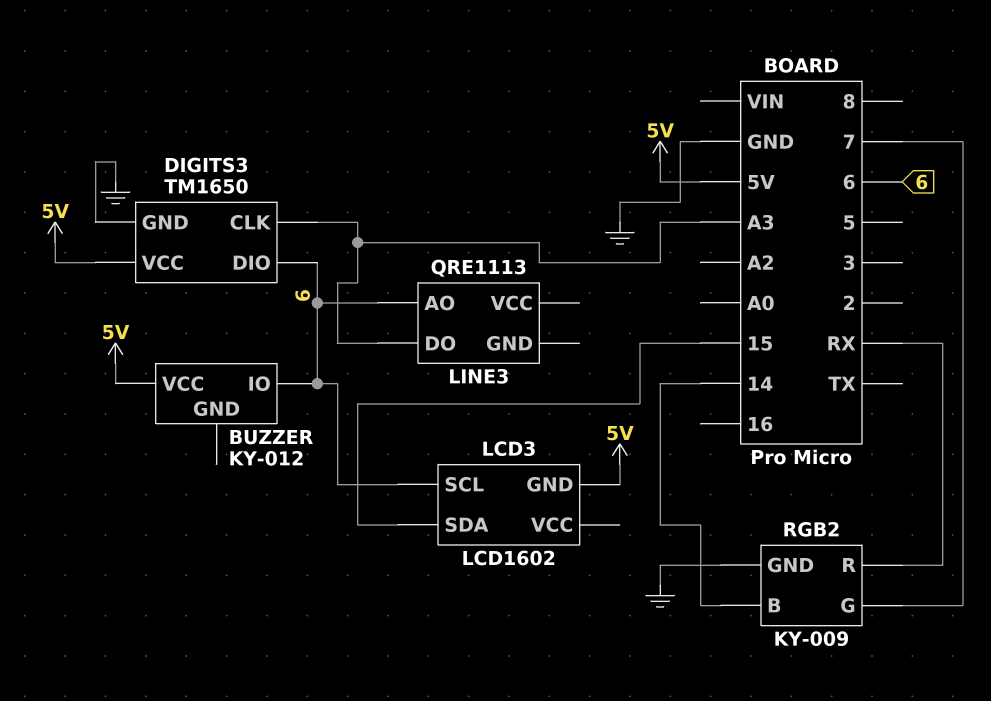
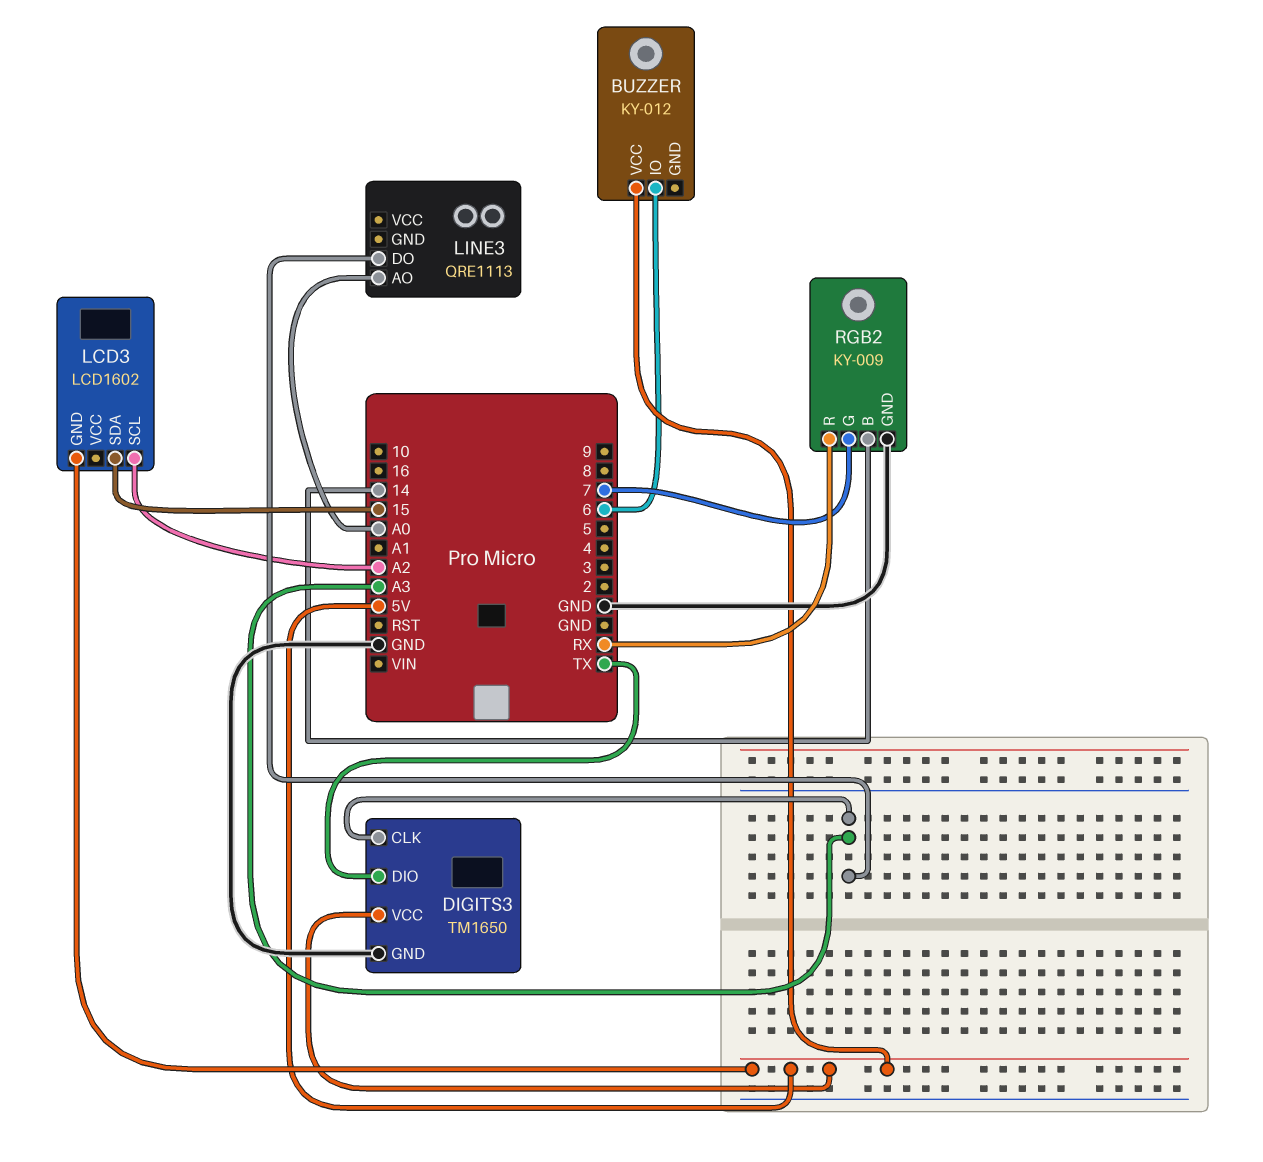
DIGITS3 pin DIO: 6 -> TX
LCD3 pin SCL: 6 -> A2
LINE3 pin AO: 6 -> A0

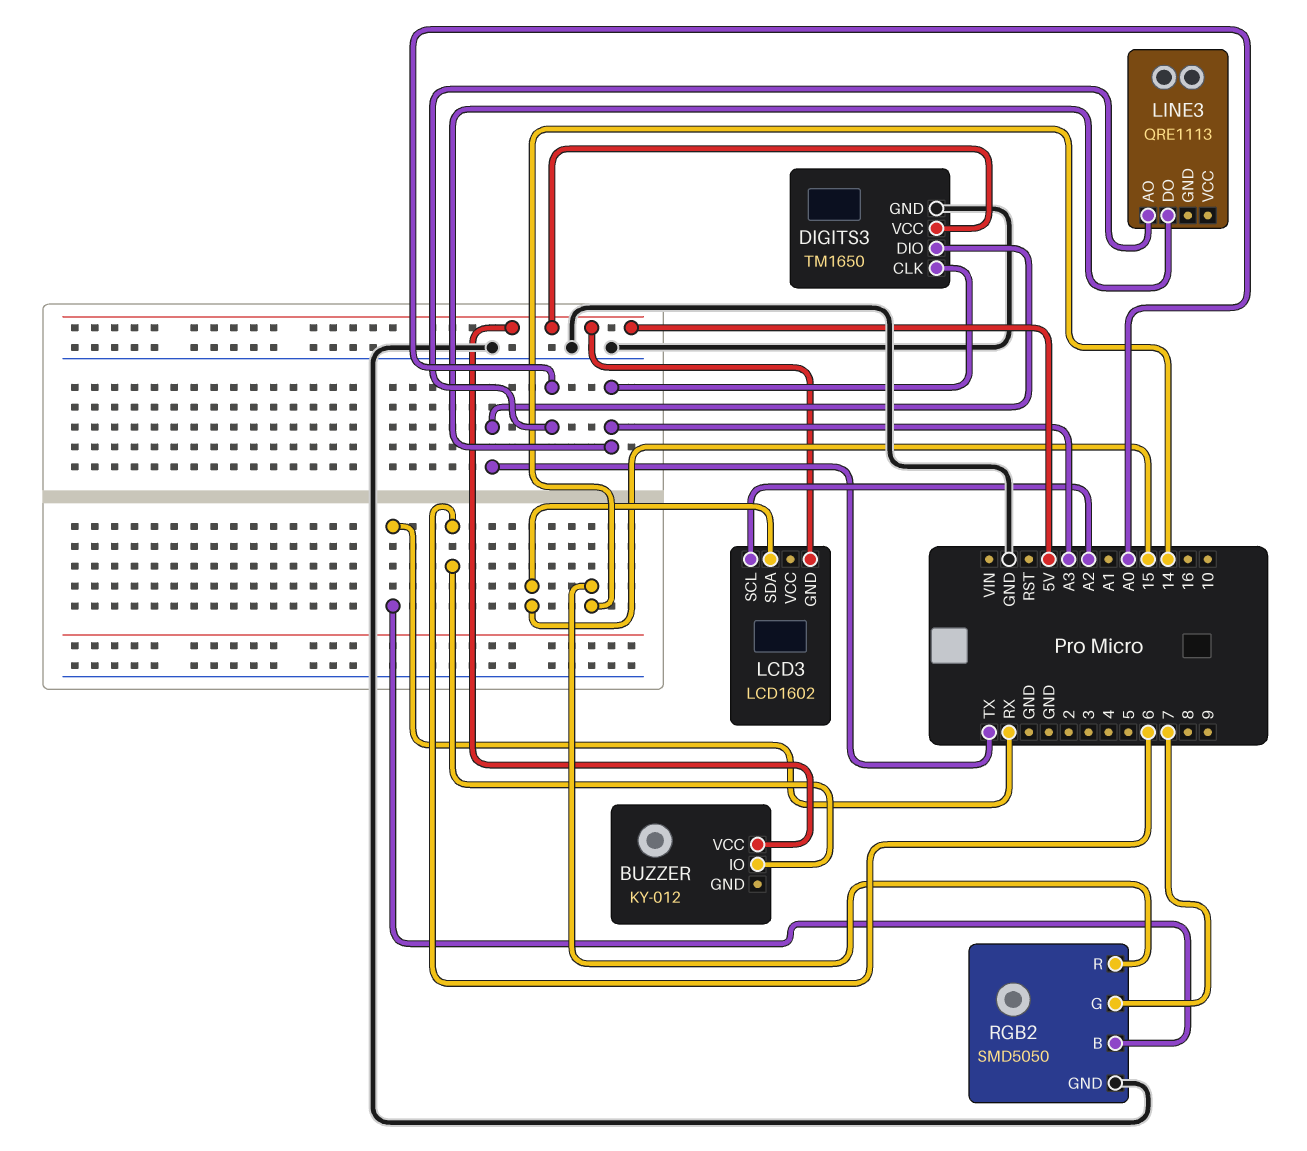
RGB2: KY-009 -> SMD5050
RGB2 pin B: 14 -> RX
RGB2 pin R: RX -> 14

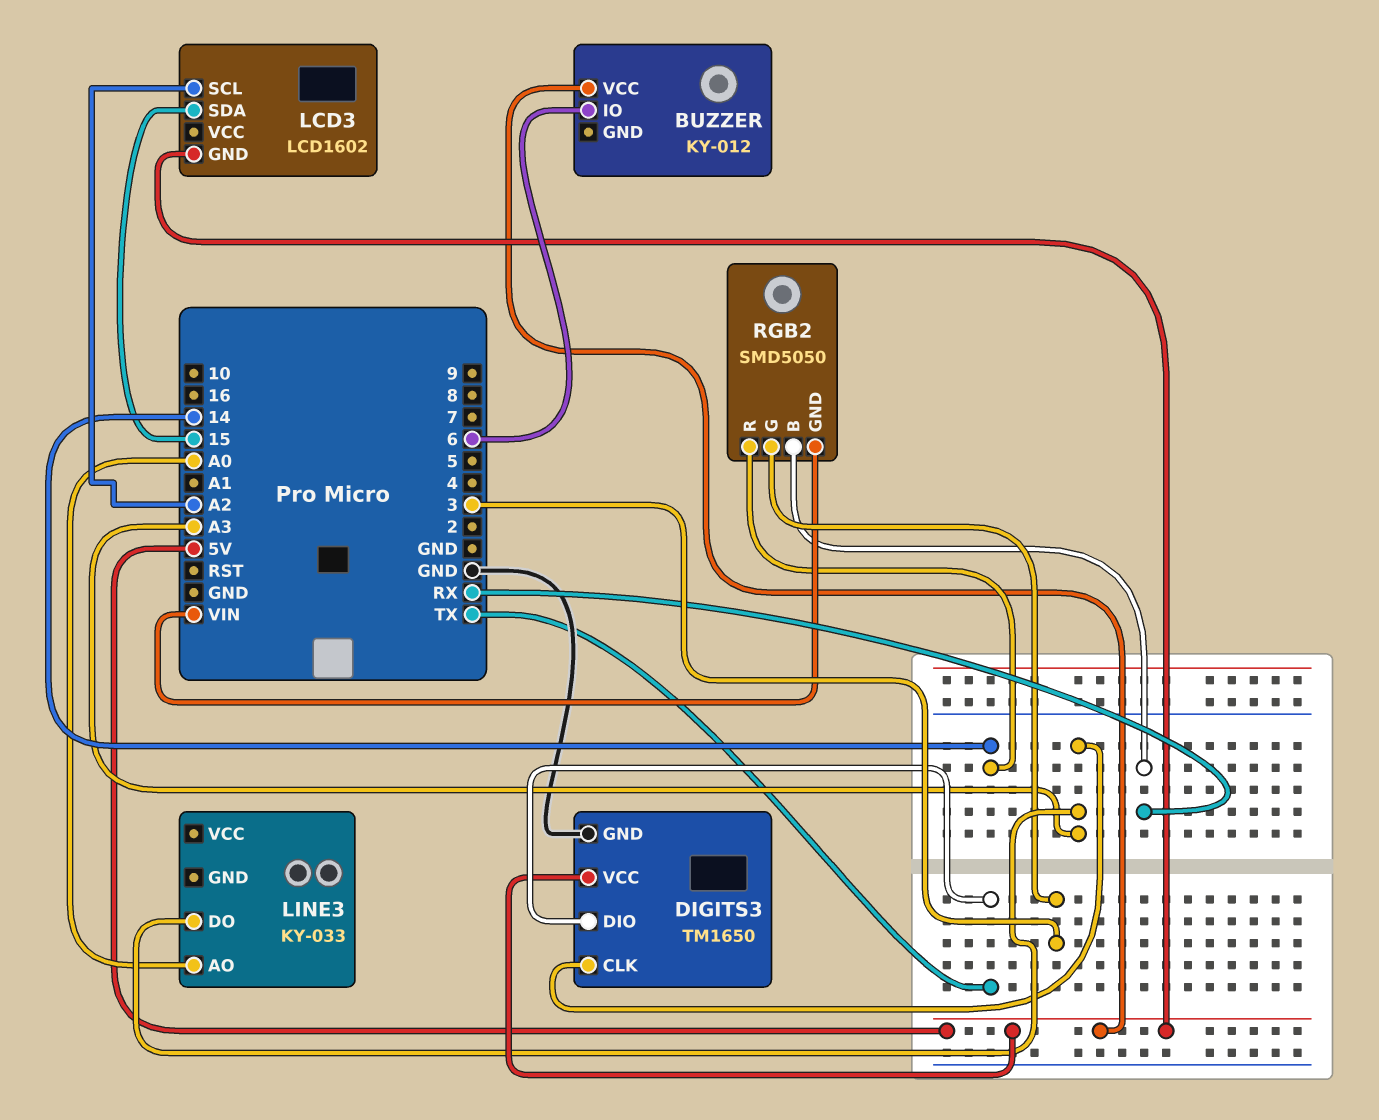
LINE3: QRE1113 -> KY-033
RGB2 pin G: 7 -> 3
RGB2 pin GND: GND -> VIN

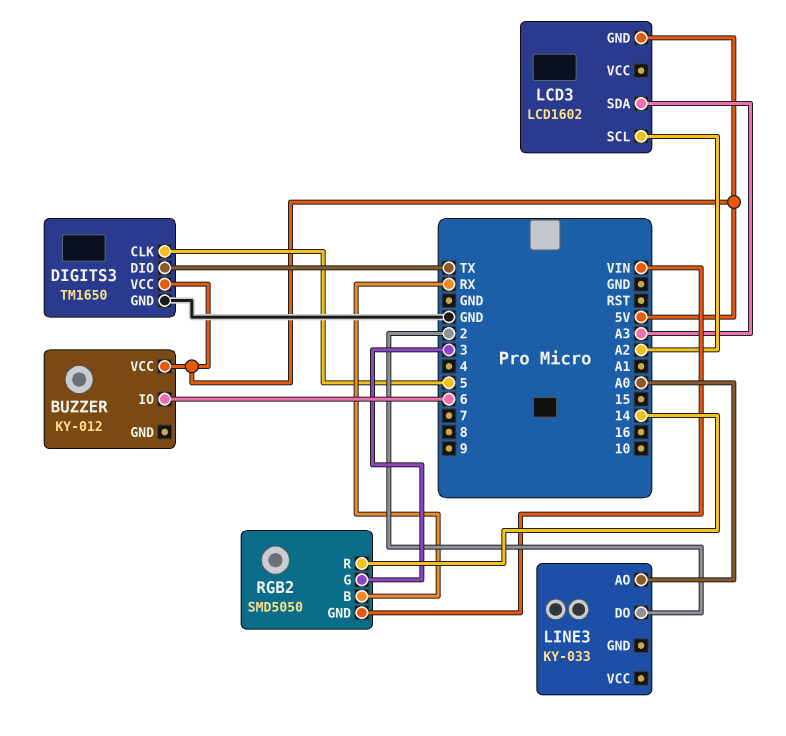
DIGITS3 pin CLK: A3 -> 5
LCD3 pin SDA: 15 -> A3
LINE3 pin DO: A3 -> 2

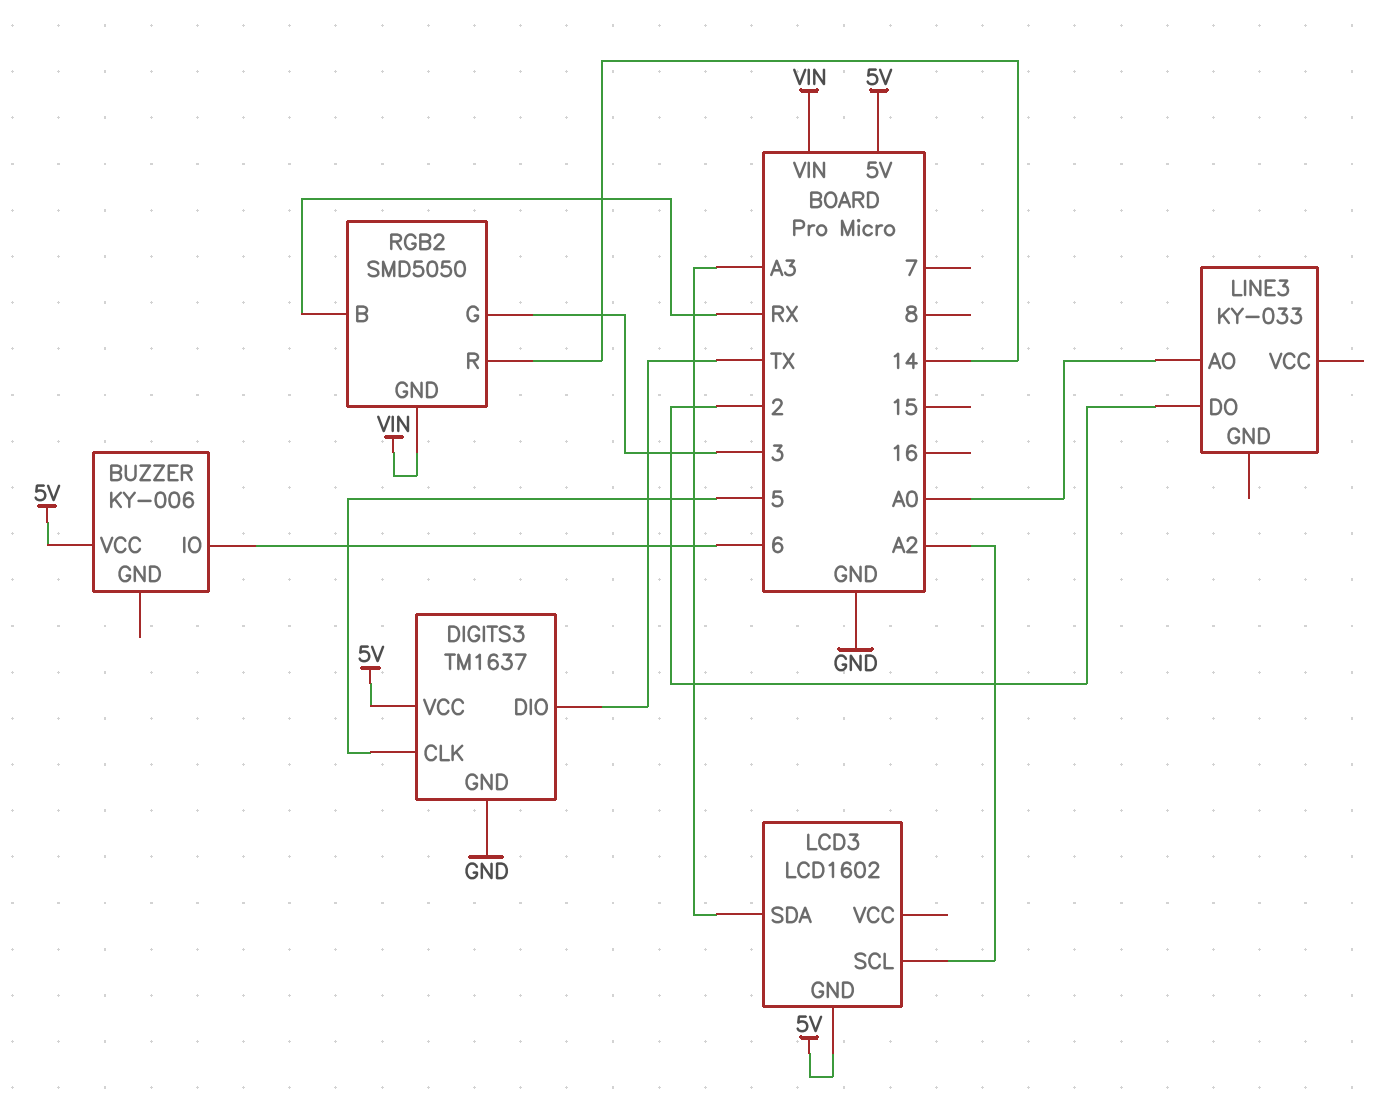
BUZZER: KY-012 -> KY-006
DIGITS3: TM1650 -> TM1637

